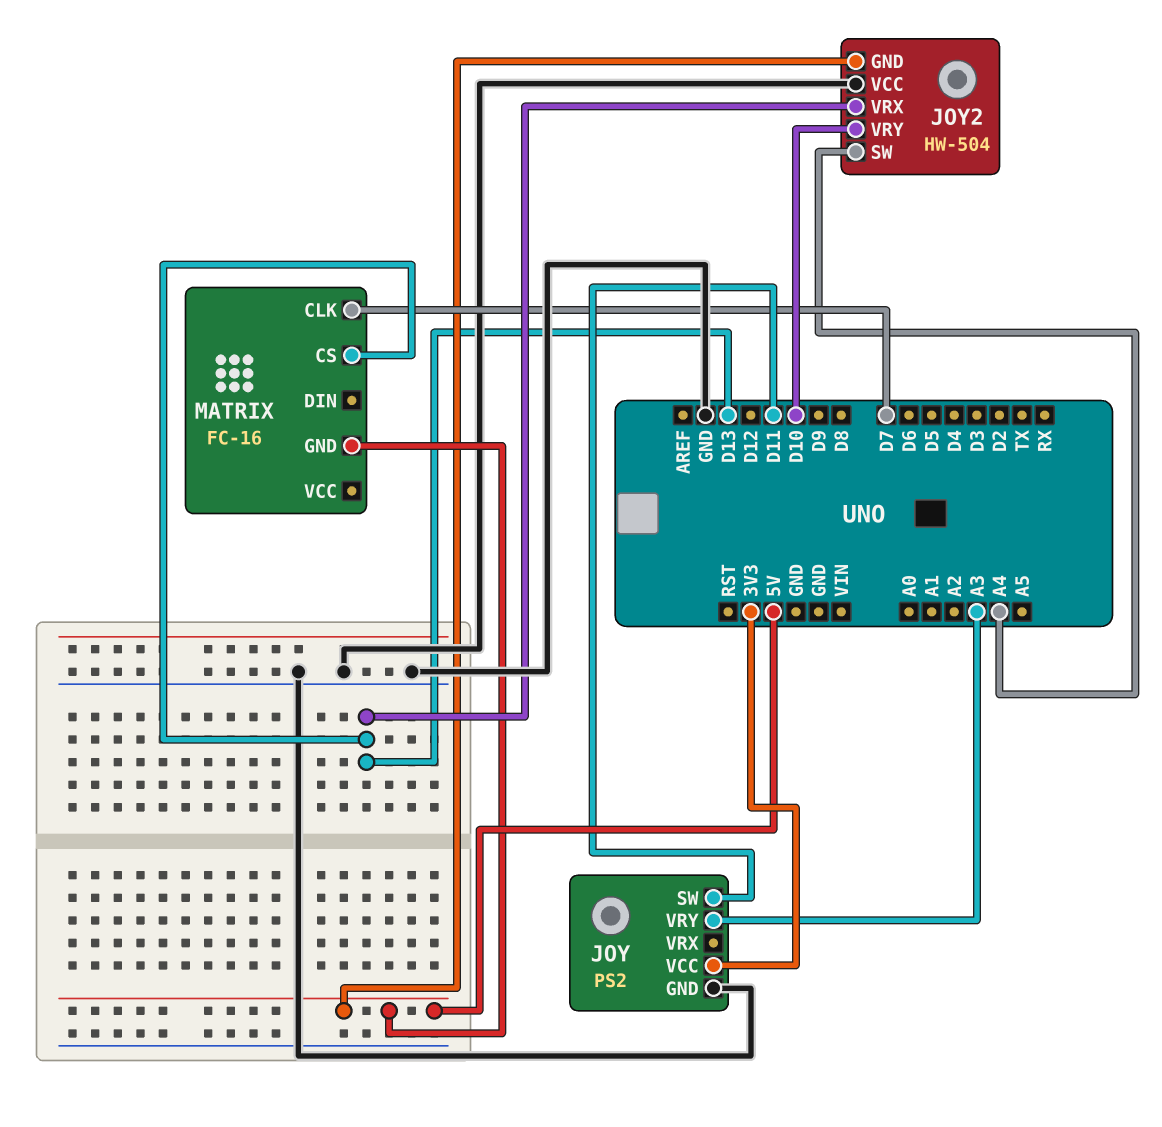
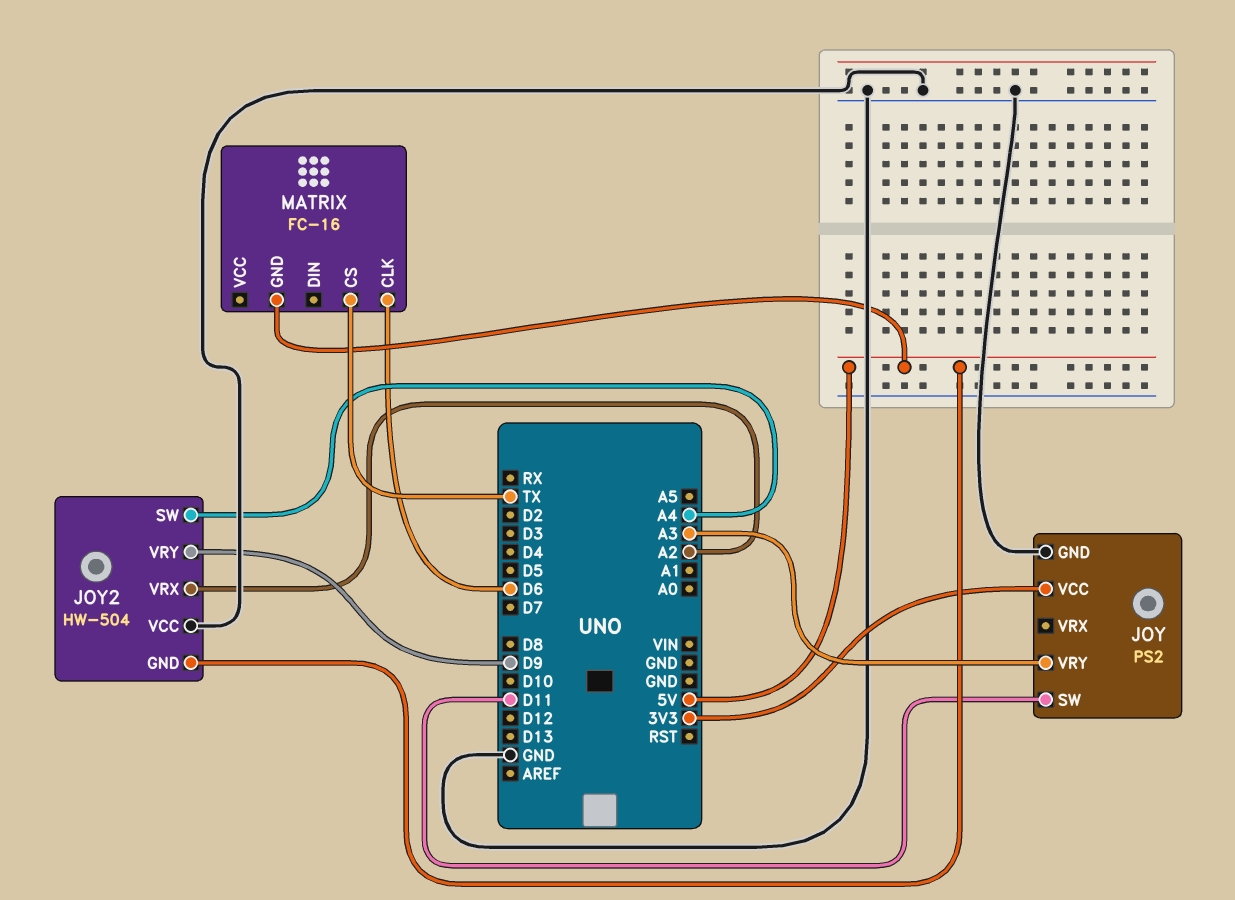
JOY2 pin VRX: D13 -> A2
JOY2 pin VRY: D10 -> D9
MATRIX pin CLK: D7 -> D6
MATRIX pin CS: D13 -> TX

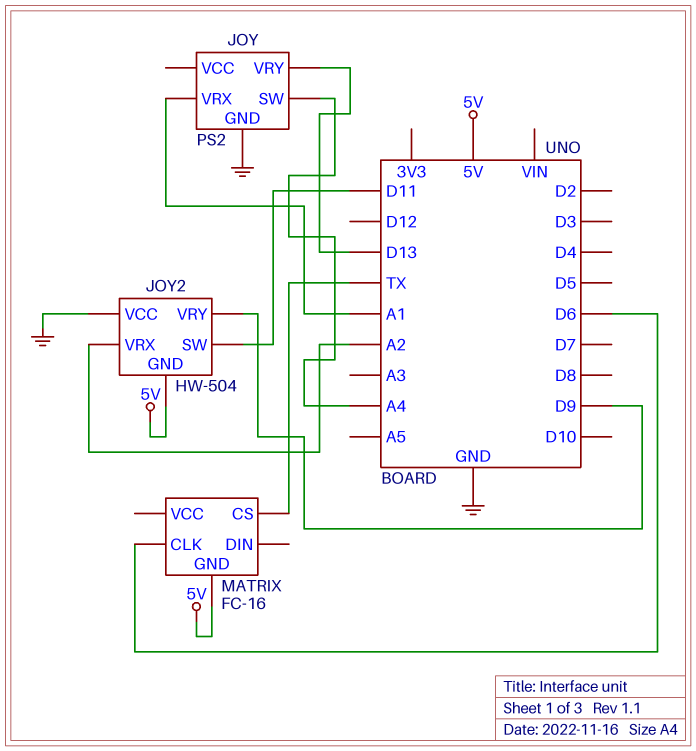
JOY pin SW: D11 -> A4
JOY pin VCC: 3V3 -> none
JOY pin VRX: none -> A1
JOY pin VRY: A3 -> D13
JOY2 pin SW: A4 -> D11

